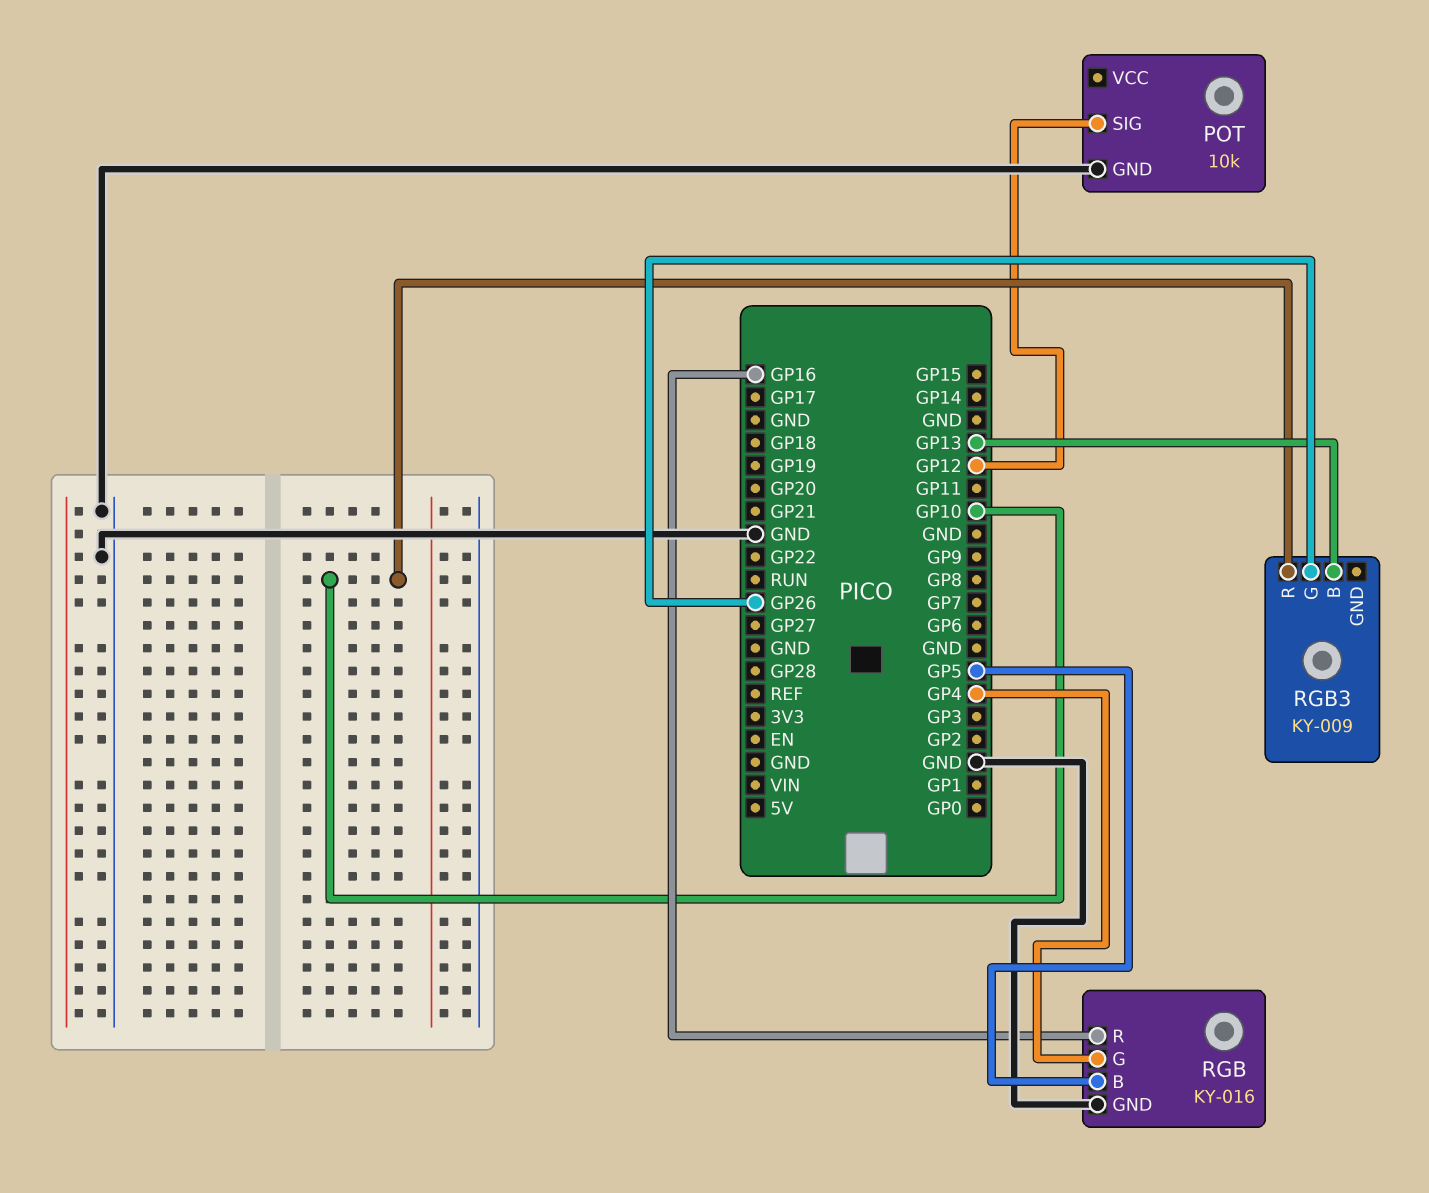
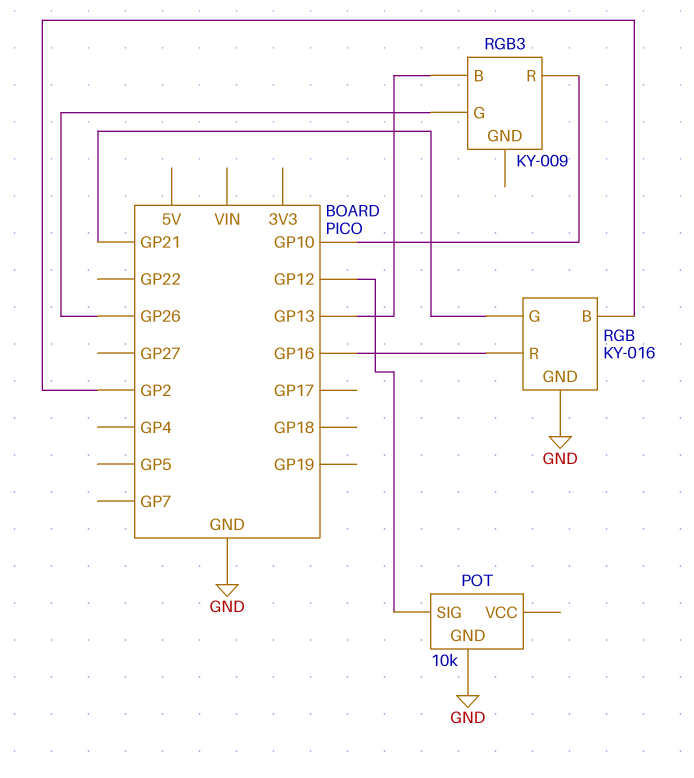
RGB pin B: GP5 -> GP2
RGB pin G: GP4 -> GP21

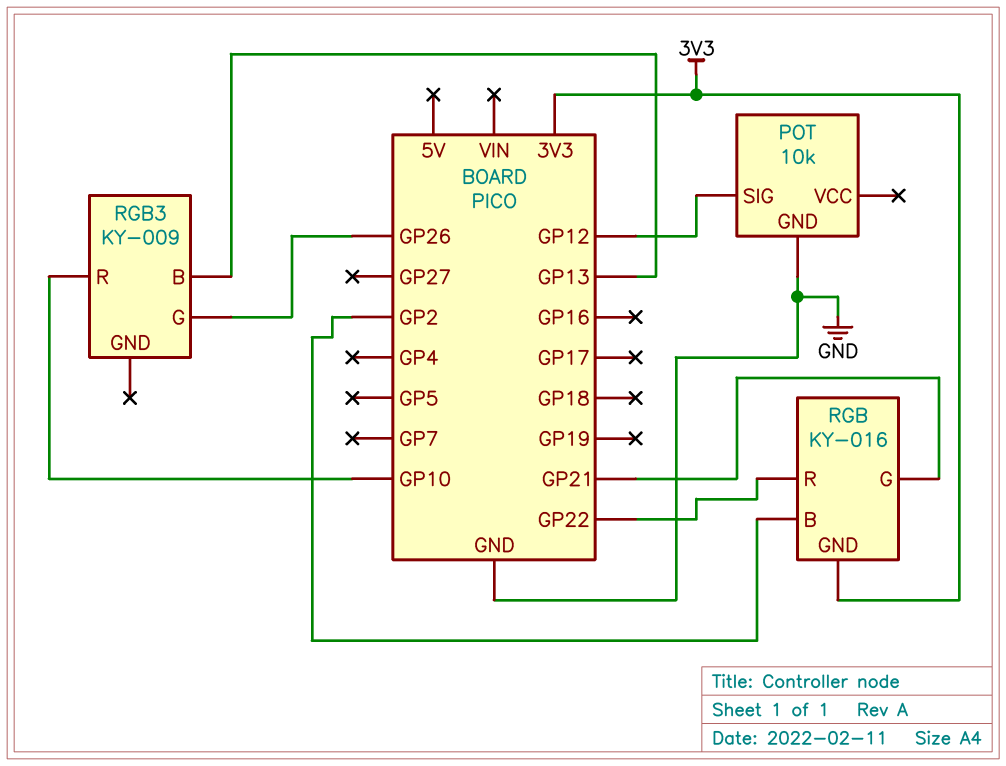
RGB pin GND: GND -> 3V3
RGB pin R: GP16 -> GP22

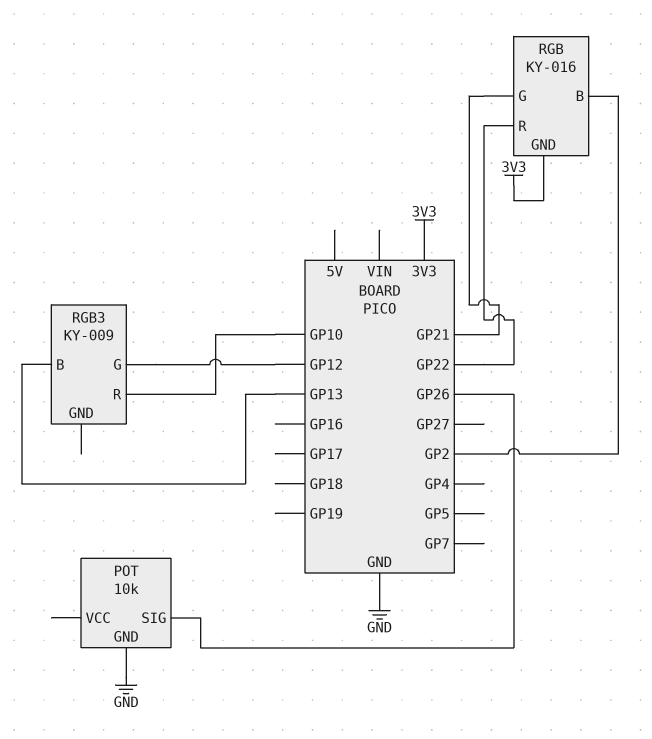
POT pin SIG: GP12 -> GP26
RGB3 pin G: GP26 -> GP12

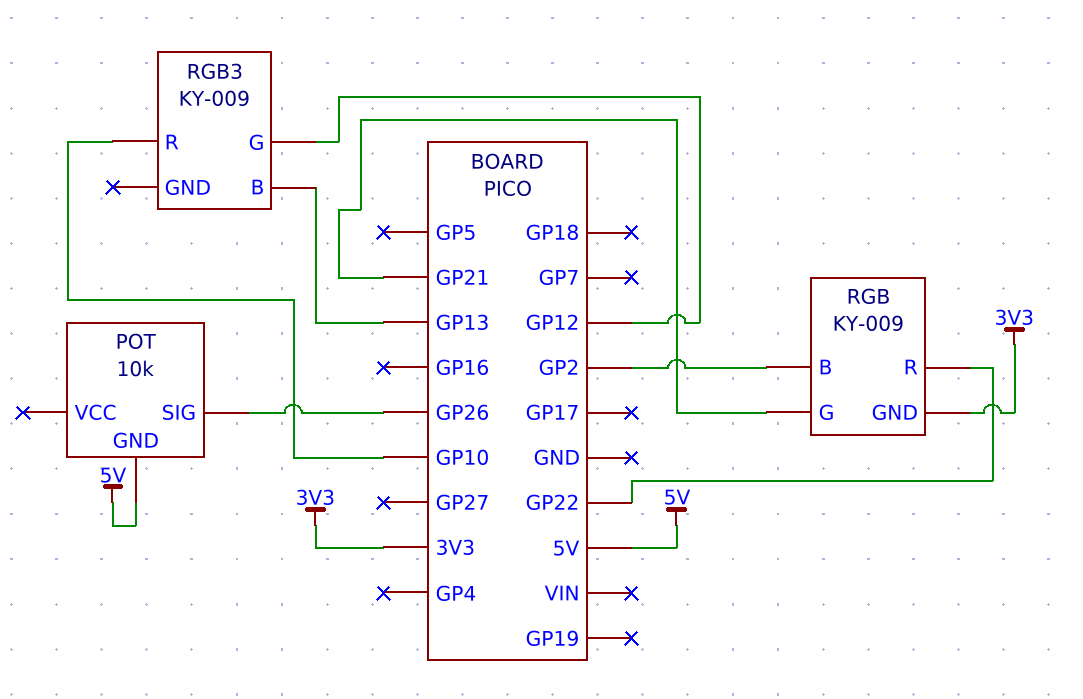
POT pin GND: GND -> 5V
RGB: KY-016 -> KY-009

